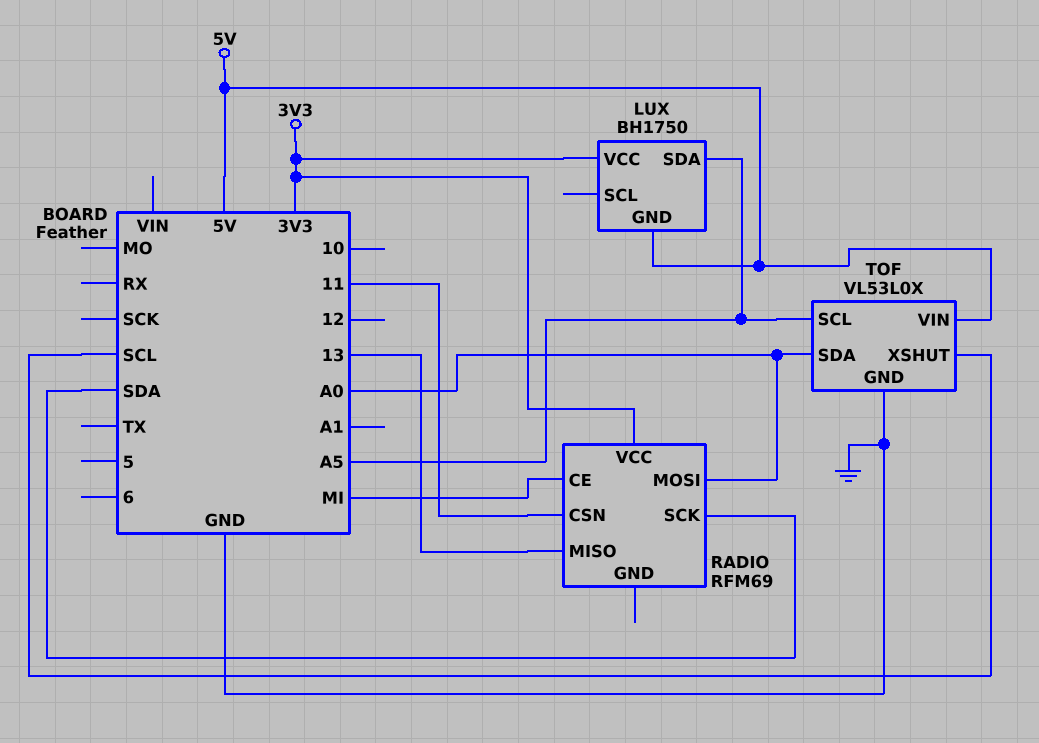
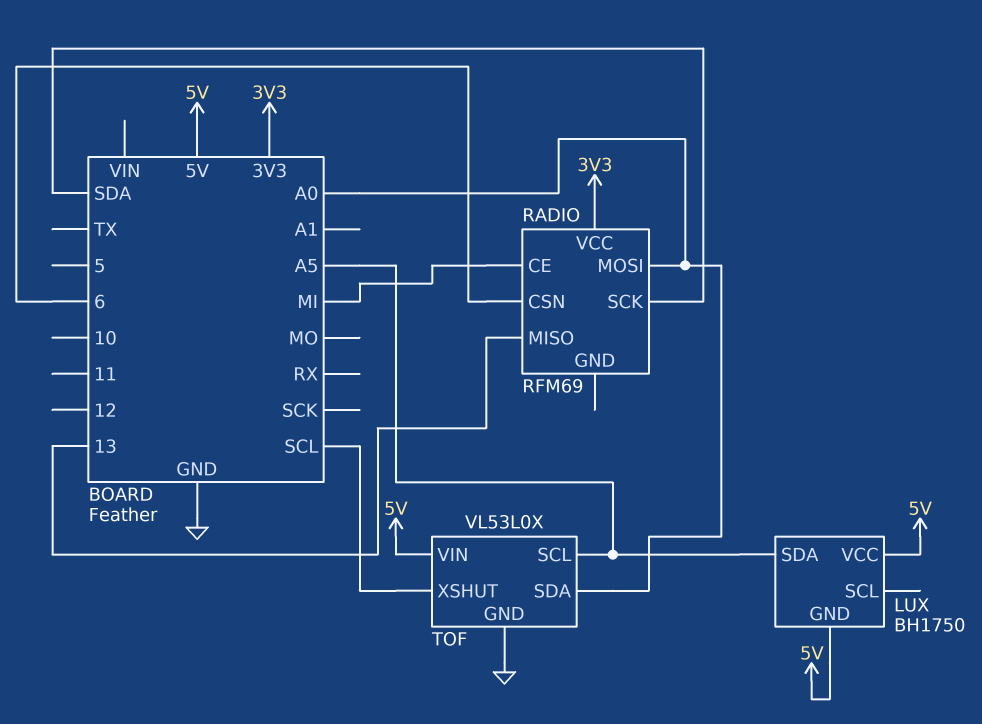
LUX pin VCC: 3V3 -> 5V
RADIO pin CSN: 11 -> 6

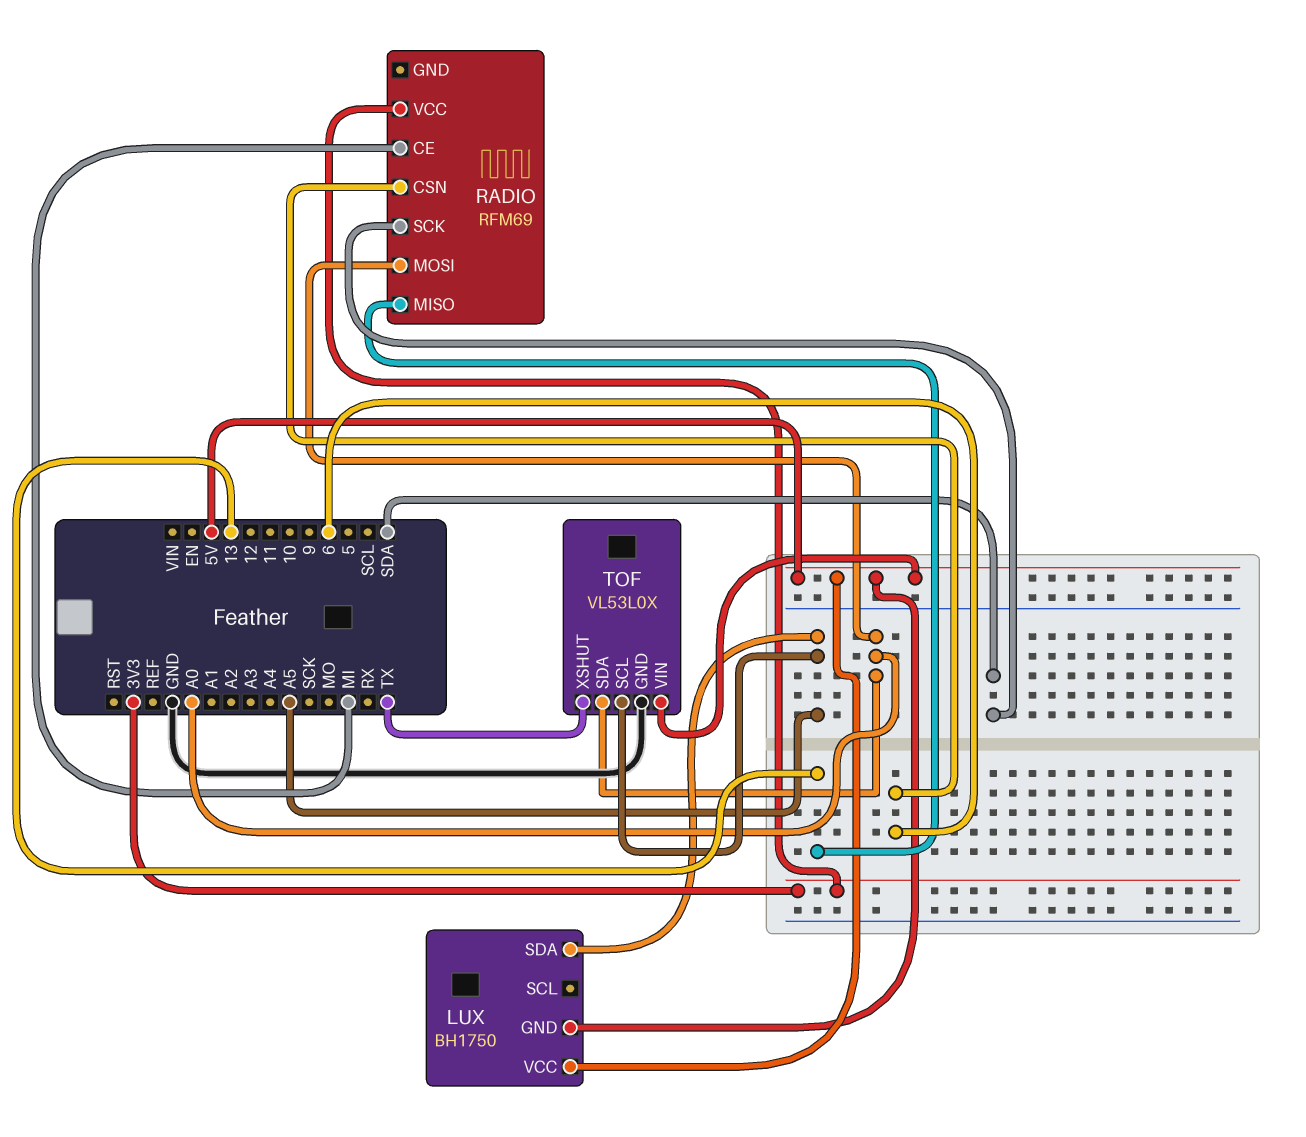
TOF pin XSHUT: SCL -> TX

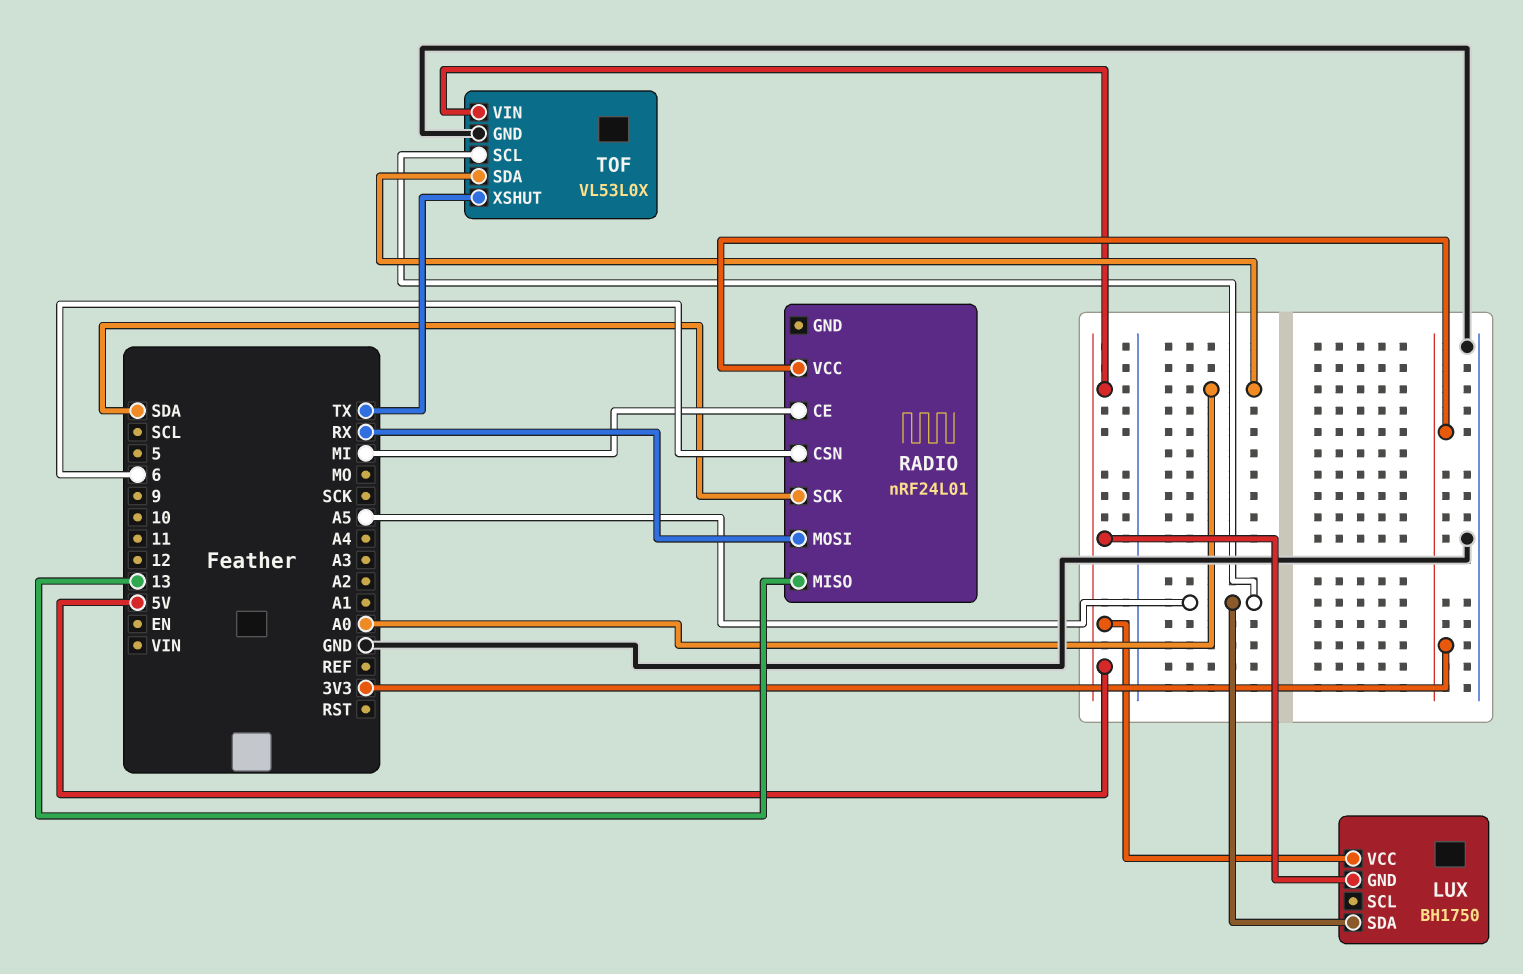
RADIO: RFM69 -> nRF24L01
RADIO pin MOSI: A0 -> RX

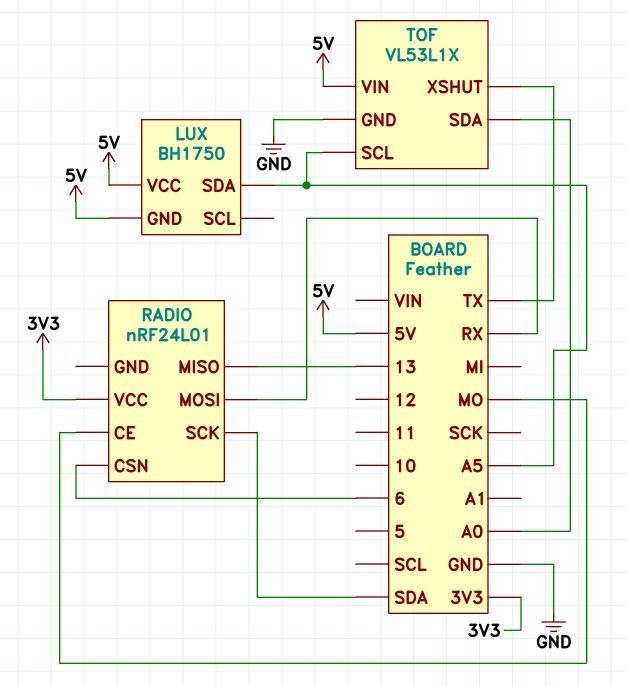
RADIO pin CE: MI -> MO
TOF: VL53L0X -> VL53L1X

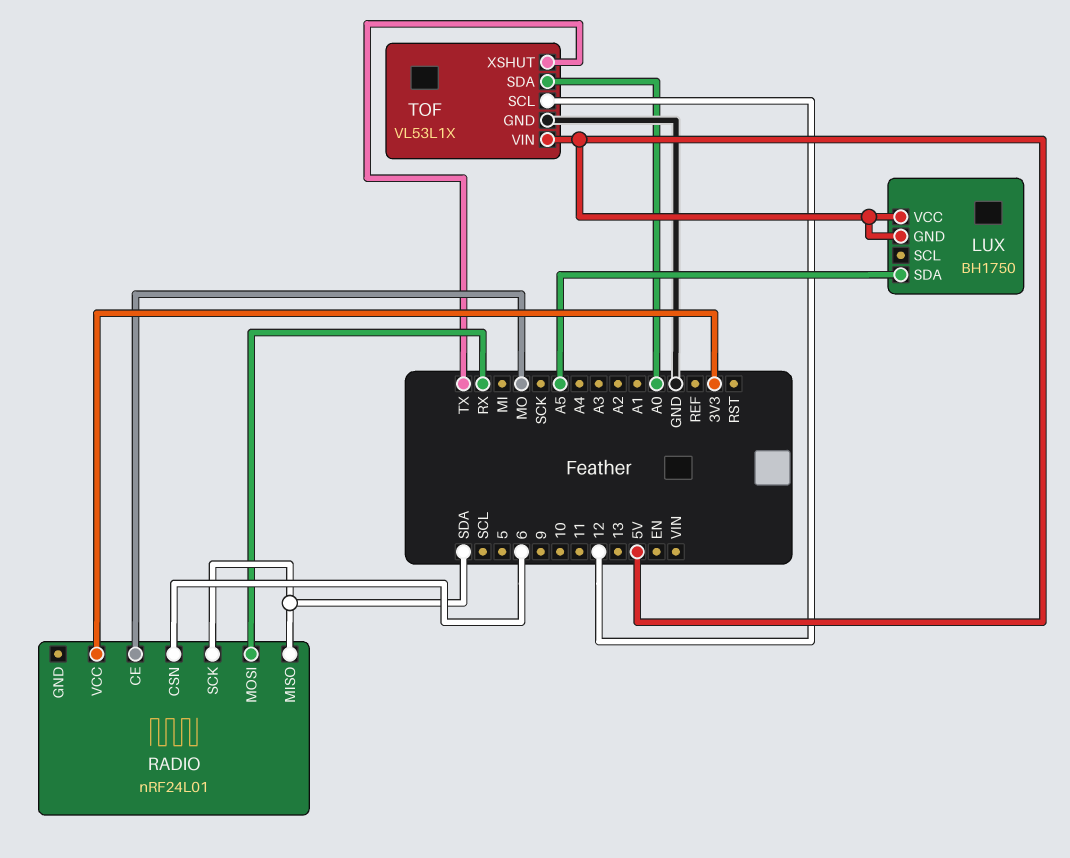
RADIO pin MISO: 13 -> SDA
TOF pin SCL: A5 -> 12

